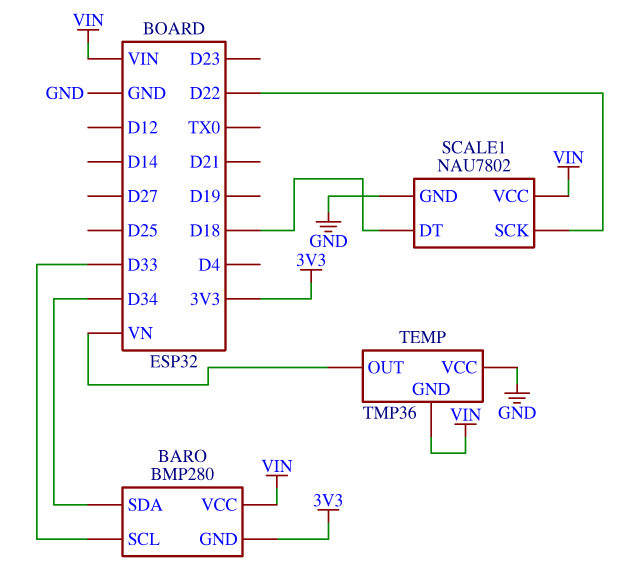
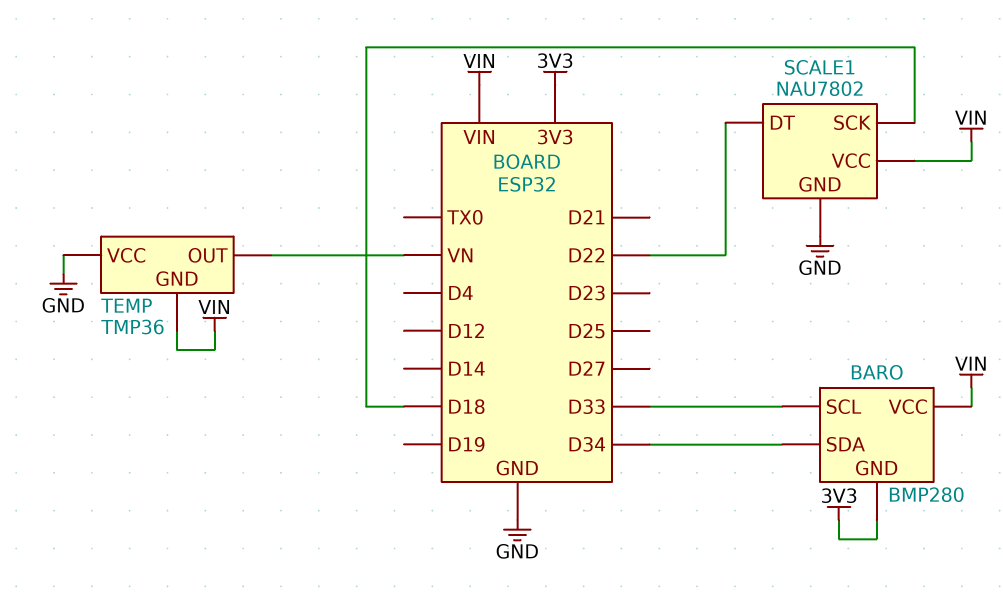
SCALE1 pin DT: D18 -> D22
SCALE1 pin SCK: D22 -> D18

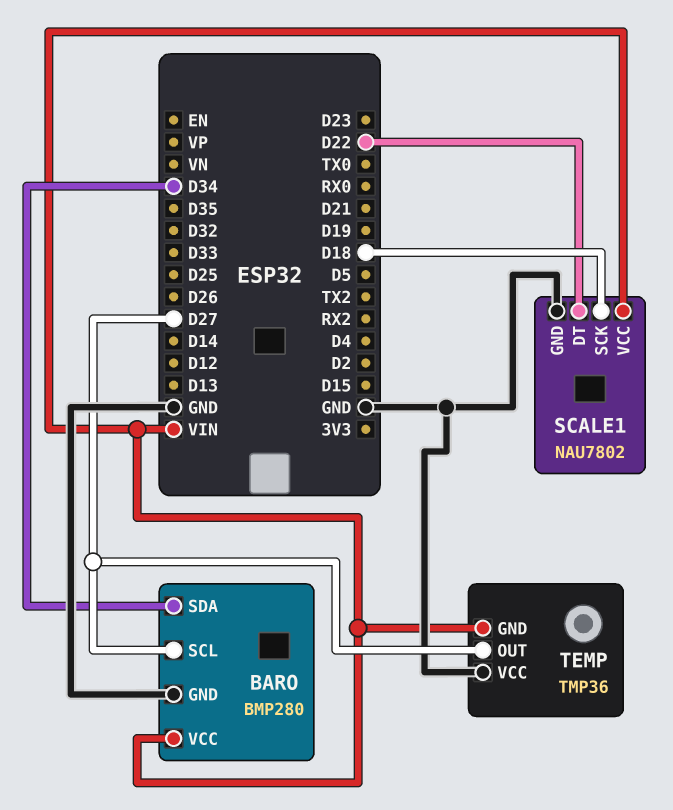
BARO pin GND: 3V3 -> GND
BARO pin SCL: D33 -> D27
TEMP pin OUT: VN -> D27

